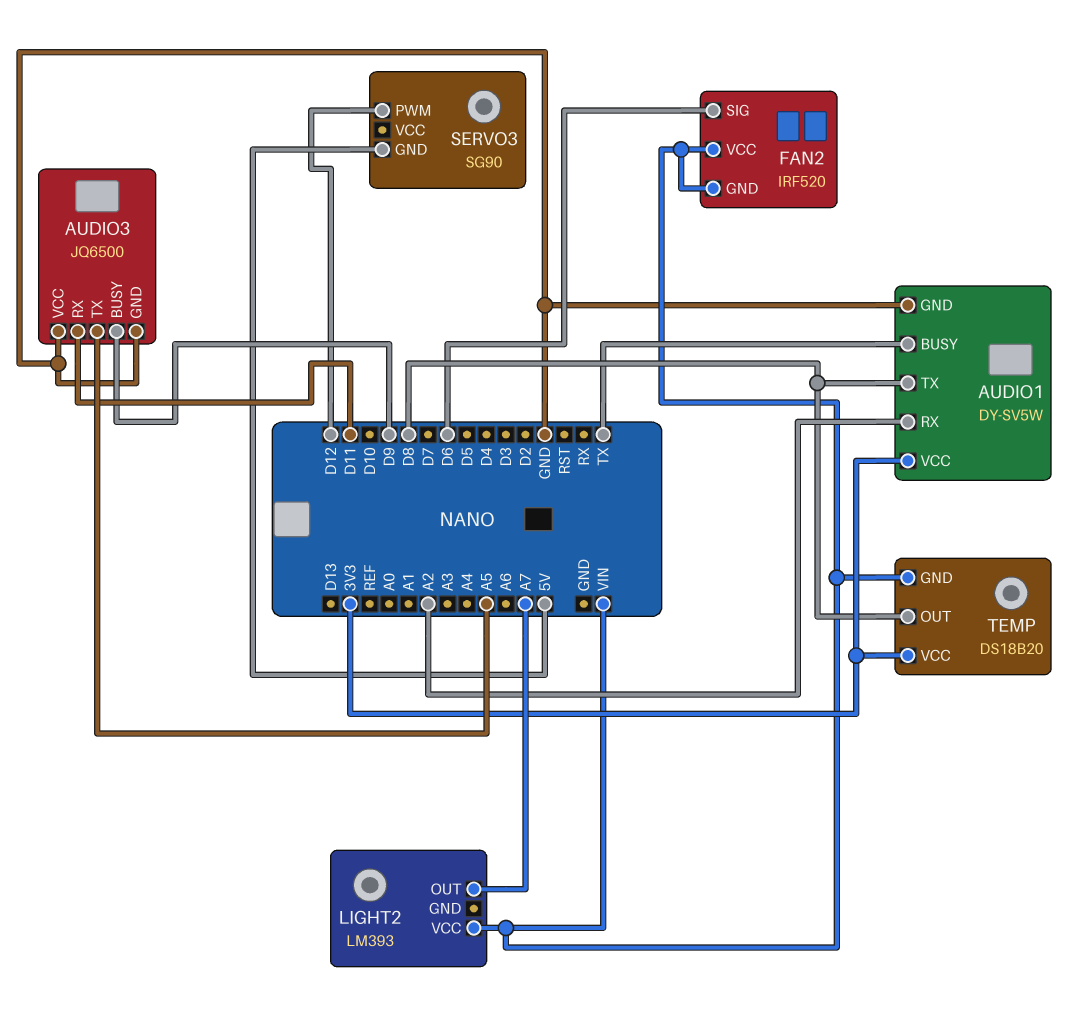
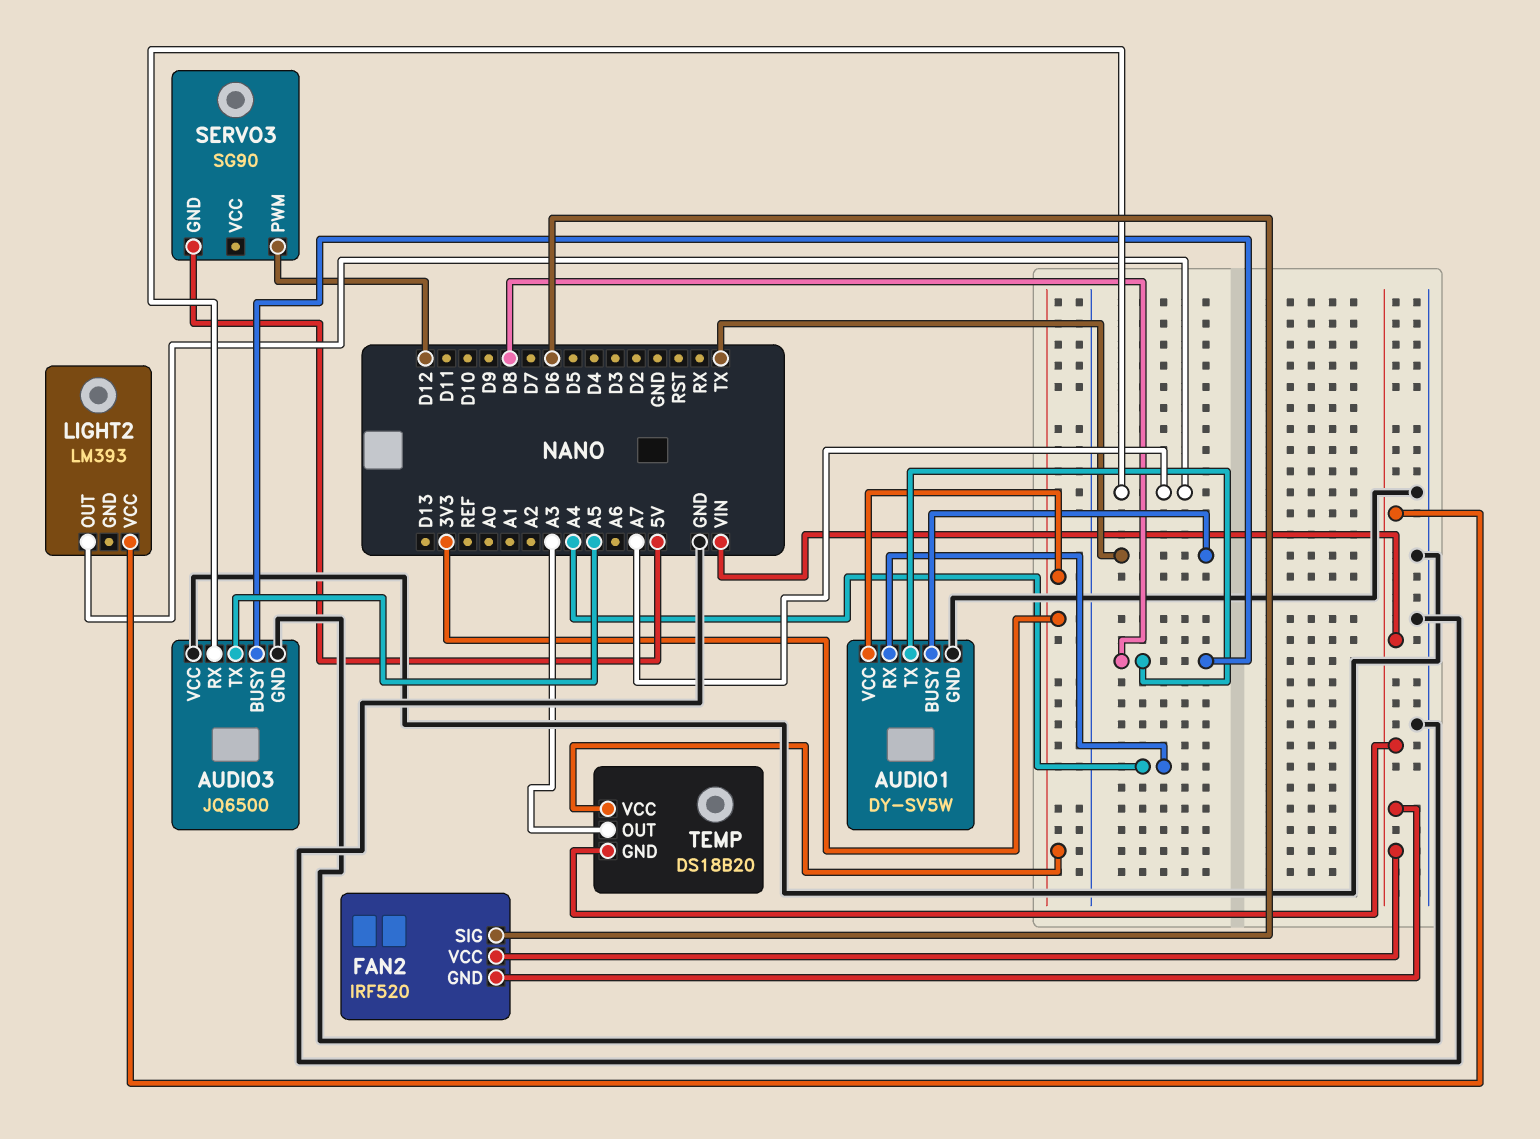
AUDIO1 pin RX: A2 -> A4
AUDIO3 pin BUSY: D9 -> D8
AUDIO3 pin RX: D11 -> A7
TEMP pin OUT: D8 -> A3

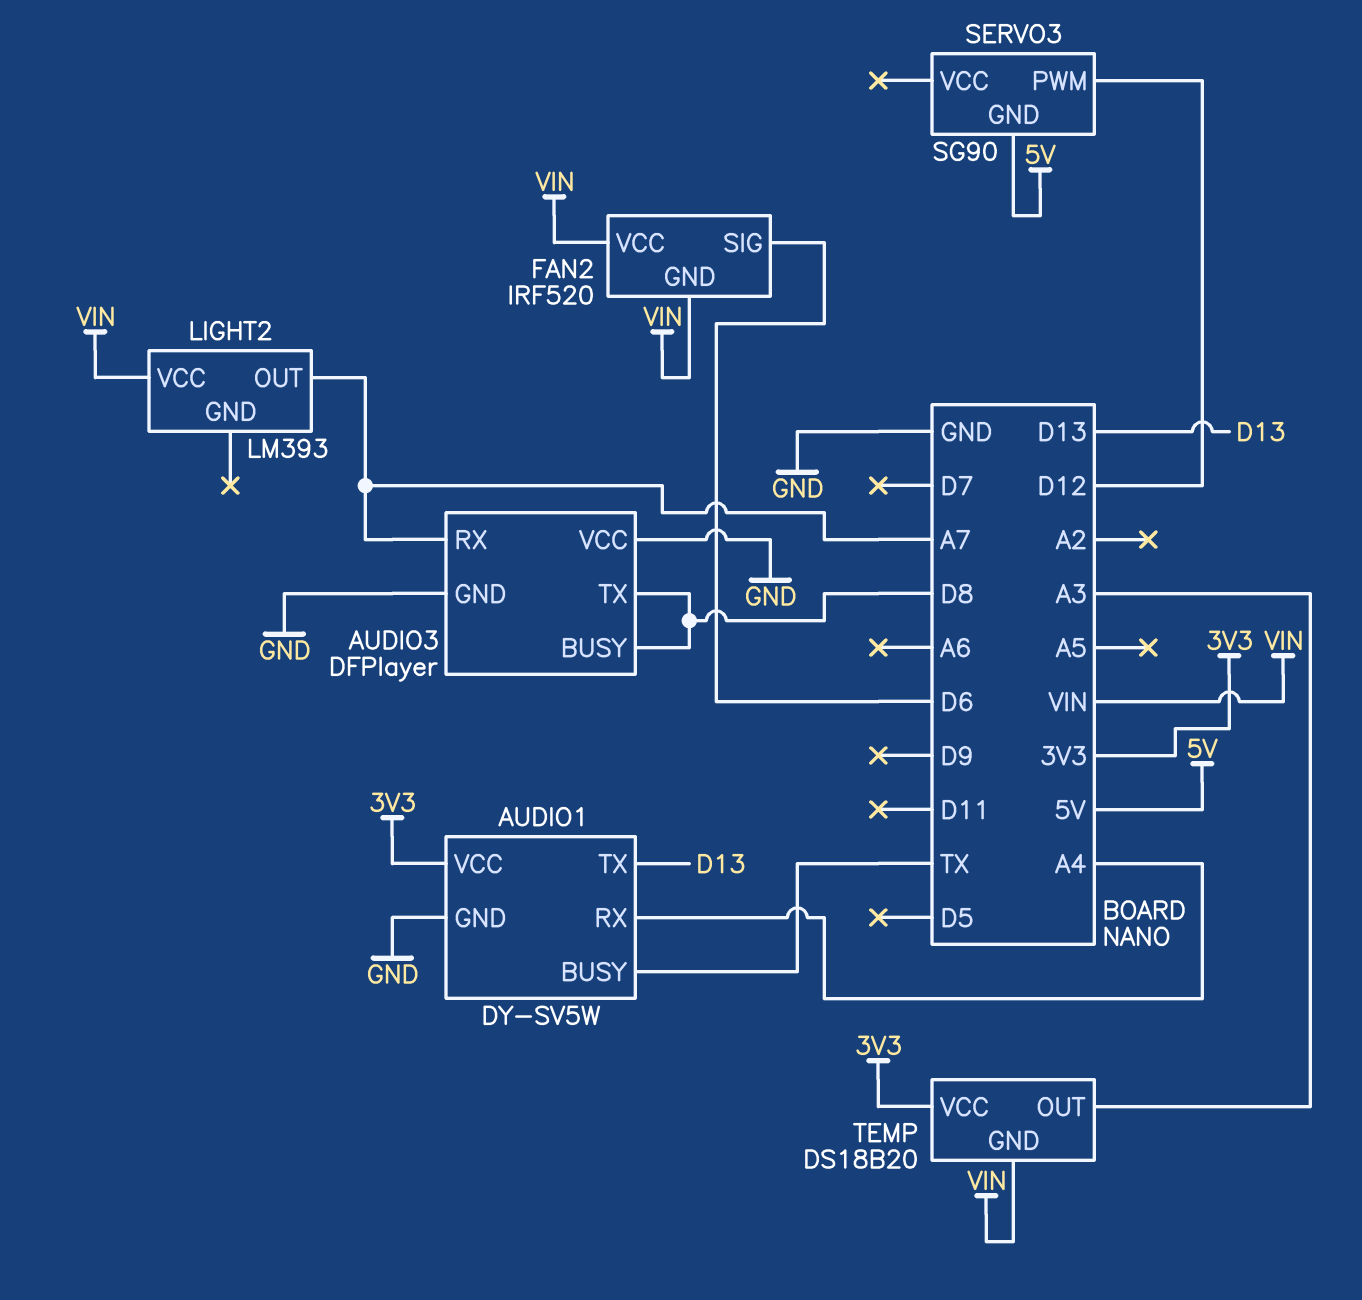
AUDIO1 pin TX: D8 -> D13
AUDIO3: JQ6500 -> DFPlayer
AUDIO3 pin TX: A5 -> D8

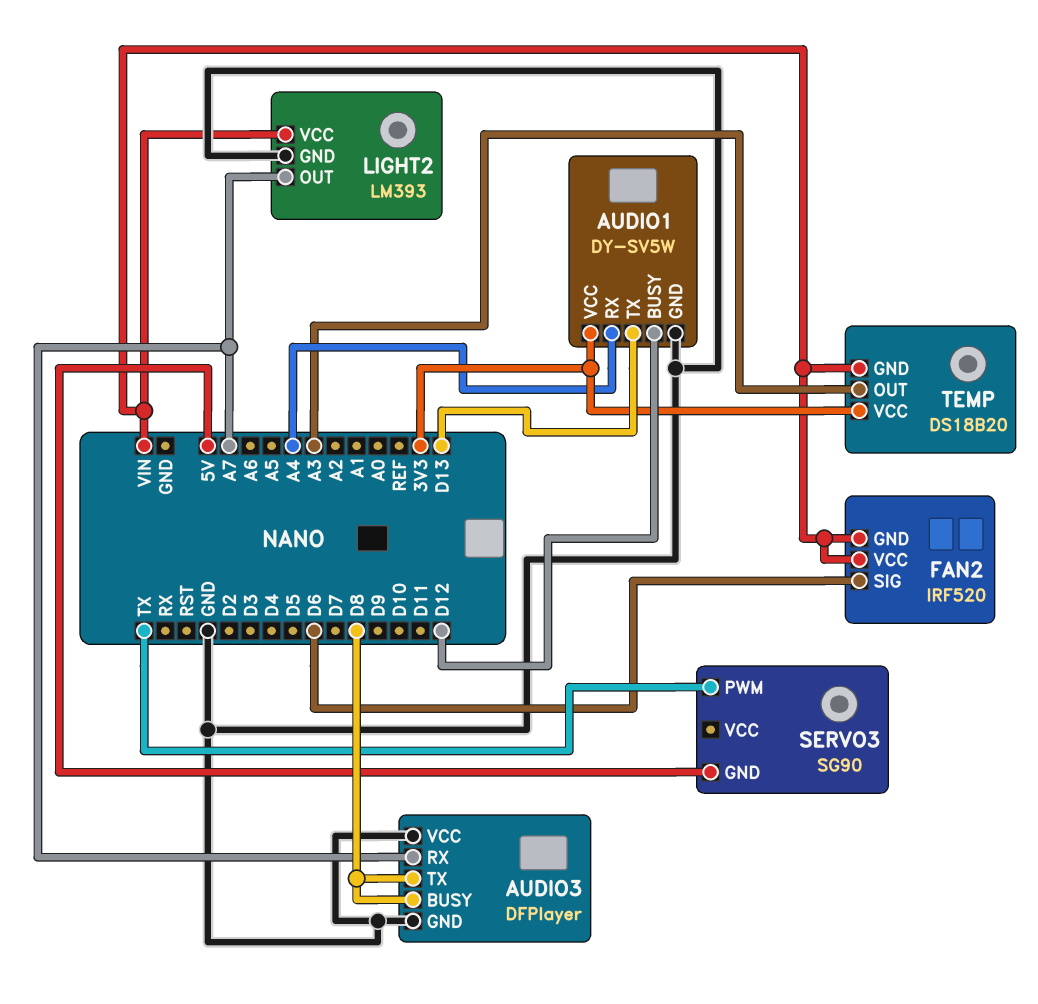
AUDIO1 pin BUSY: TX -> D12
LIGHT2 pin GND: none -> GND
SERVO3 pin PWM: D12 -> TX

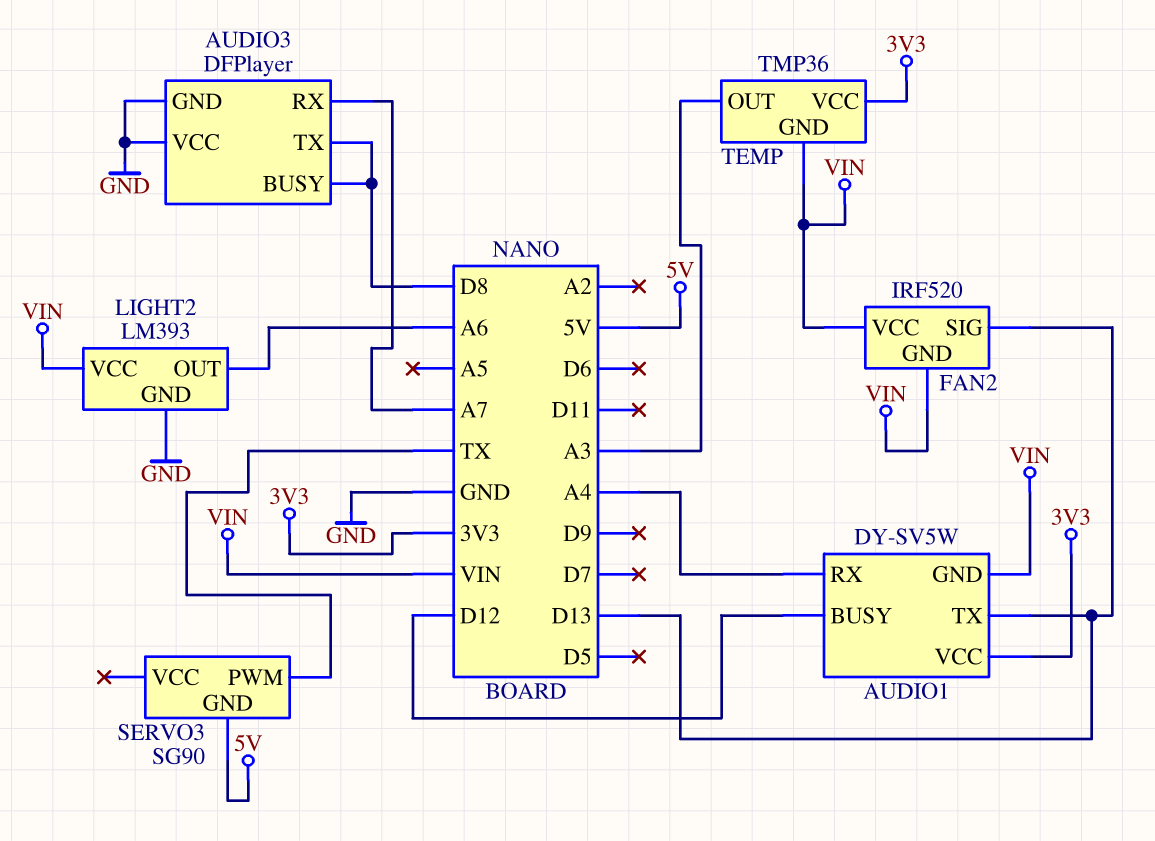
AUDIO1 pin GND: GND -> VIN
FAN2 pin SIG: D6 -> D13
LIGHT2 pin OUT: A7 -> A6
TEMP: DS18B20 -> TMP36

